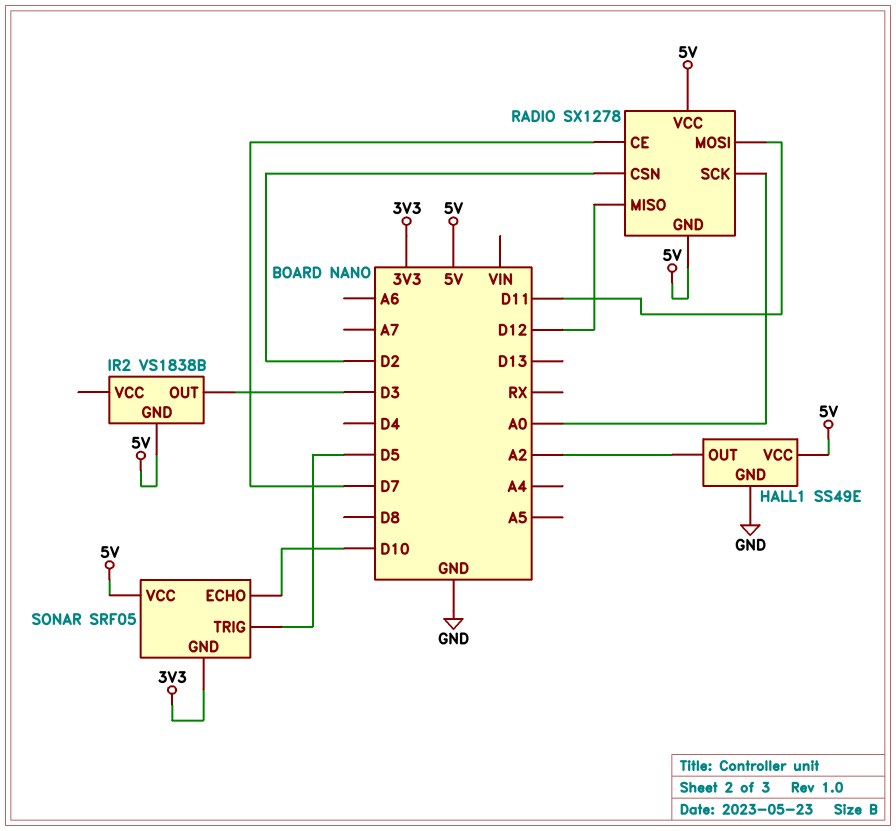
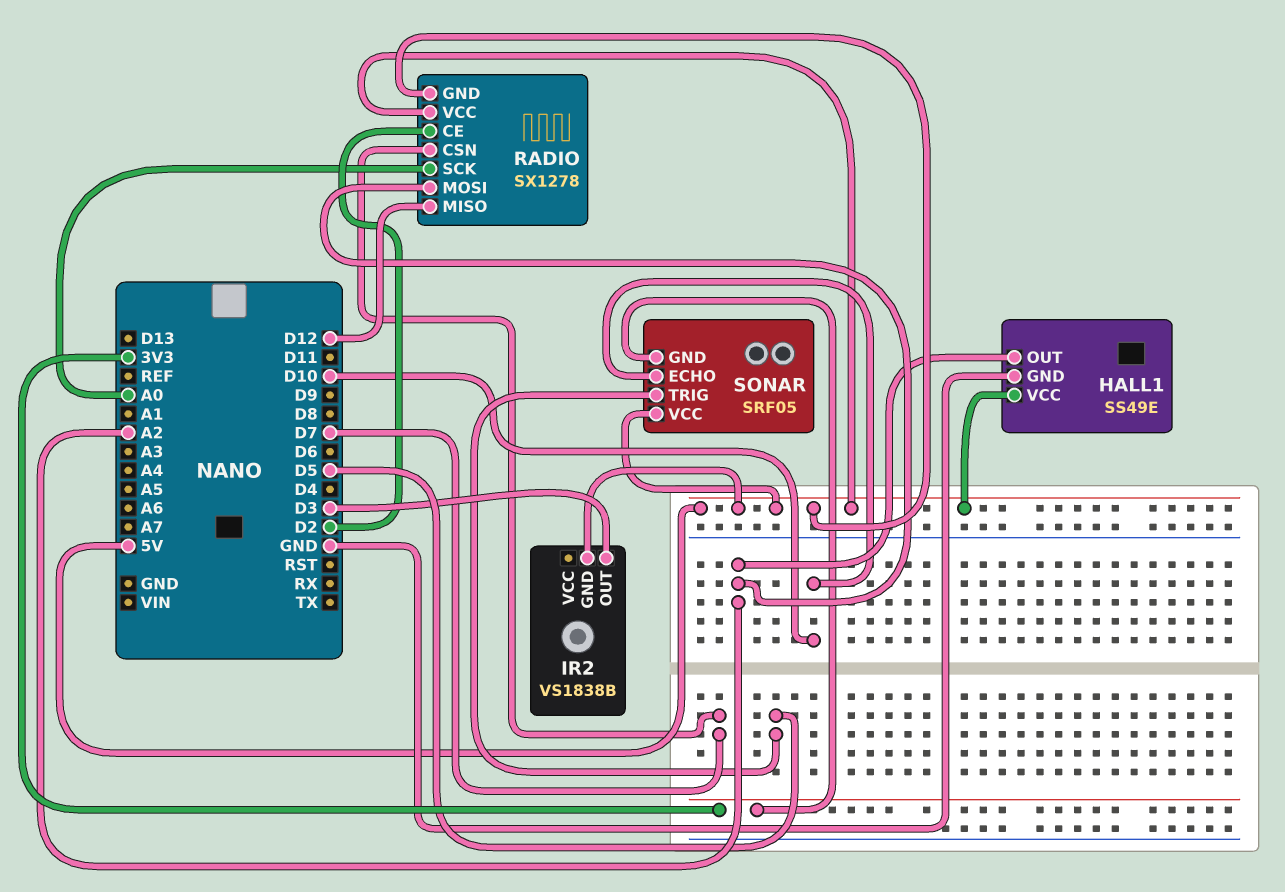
RADIO pin CE: D7 -> D2
RADIO pin CSN: D2 -> D7
RADIO pin MOSI: D11 -> A2

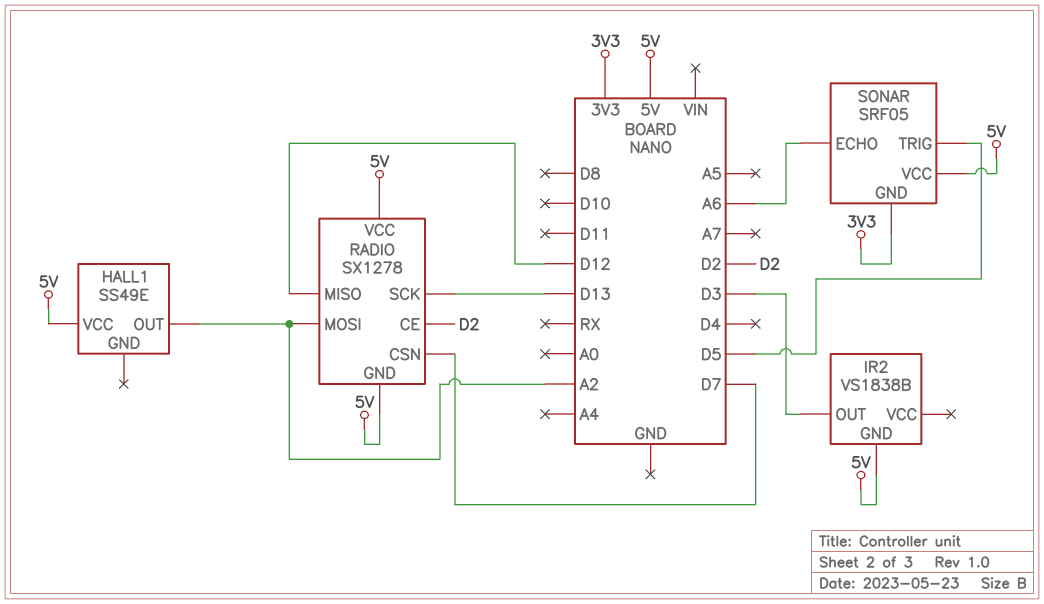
HALL1 pin GND: GND -> none
RADIO pin SCK: A0 -> D13
SONAR pin ECHO: D10 -> A6

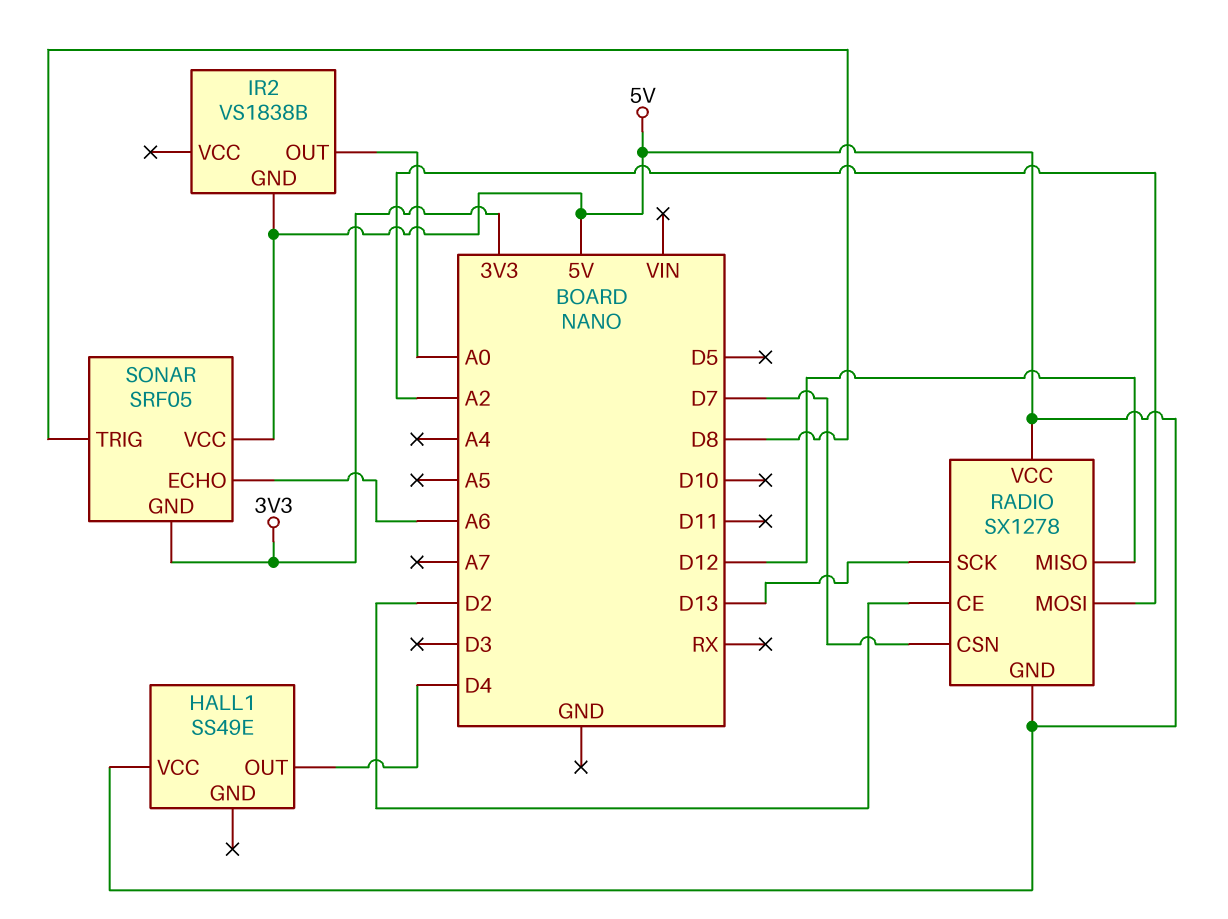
HALL1 pin OUT: A2 -> D4
IR2 pin OUT: D3 -> A0
SONAR pin TRIG: D5 -> D8

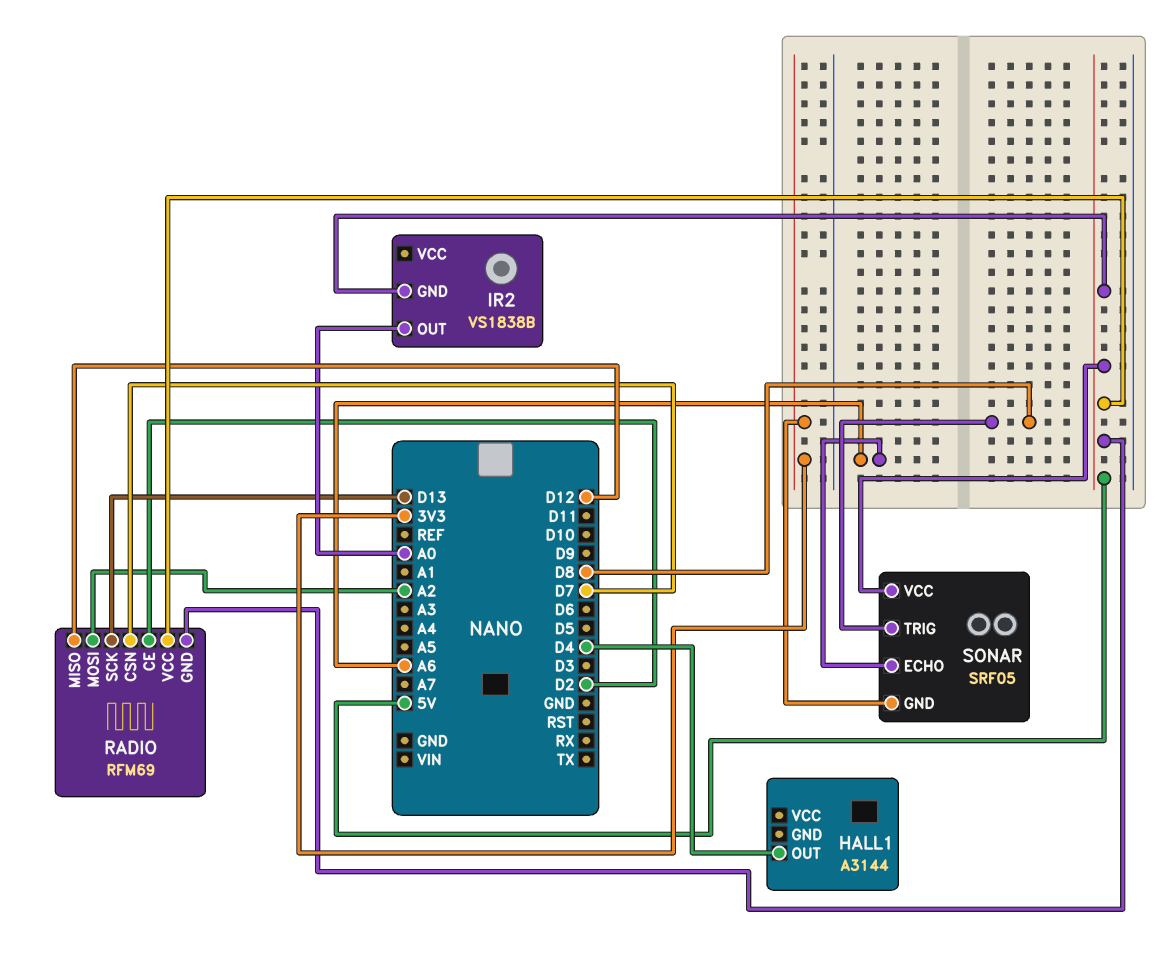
HALL1: SS49E -> A3144
HALL1 pin VCC: 5V -> none
RADIO: SX1278 -> RFM69

